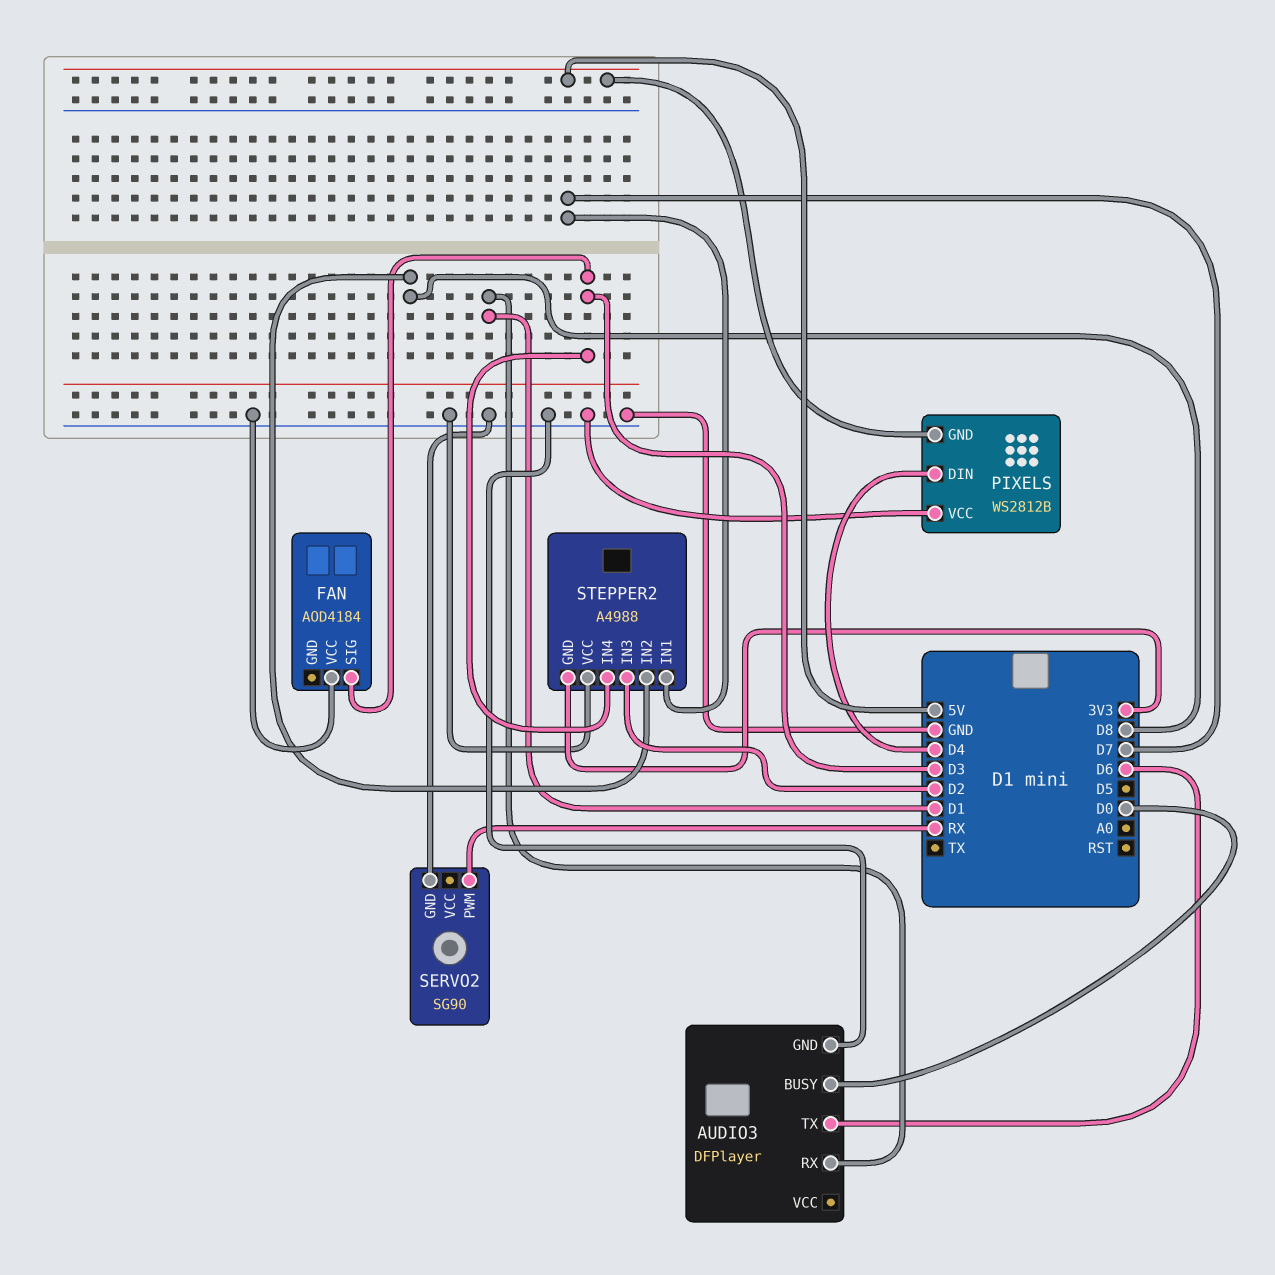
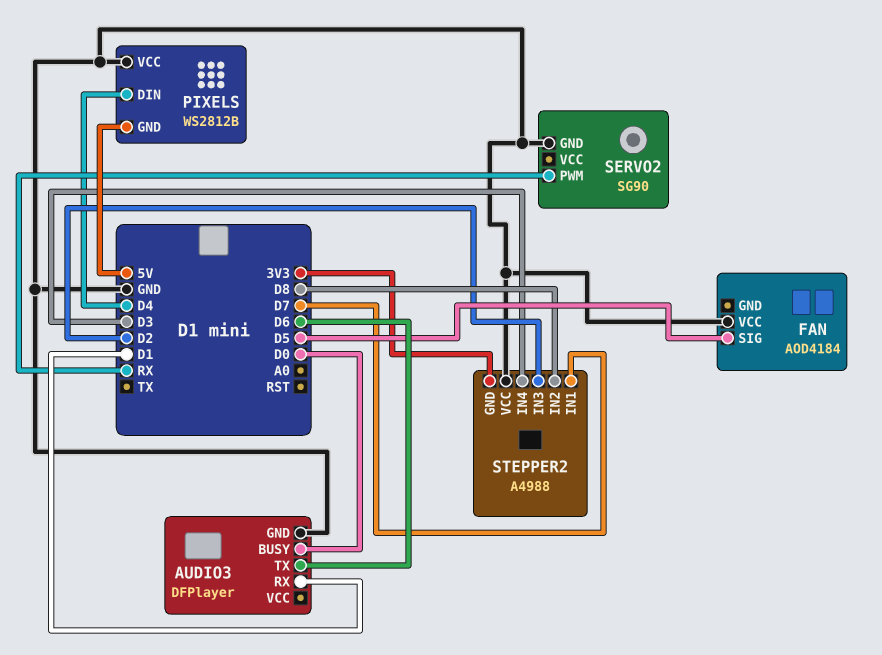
FAN pin SIG: D3 -> D5

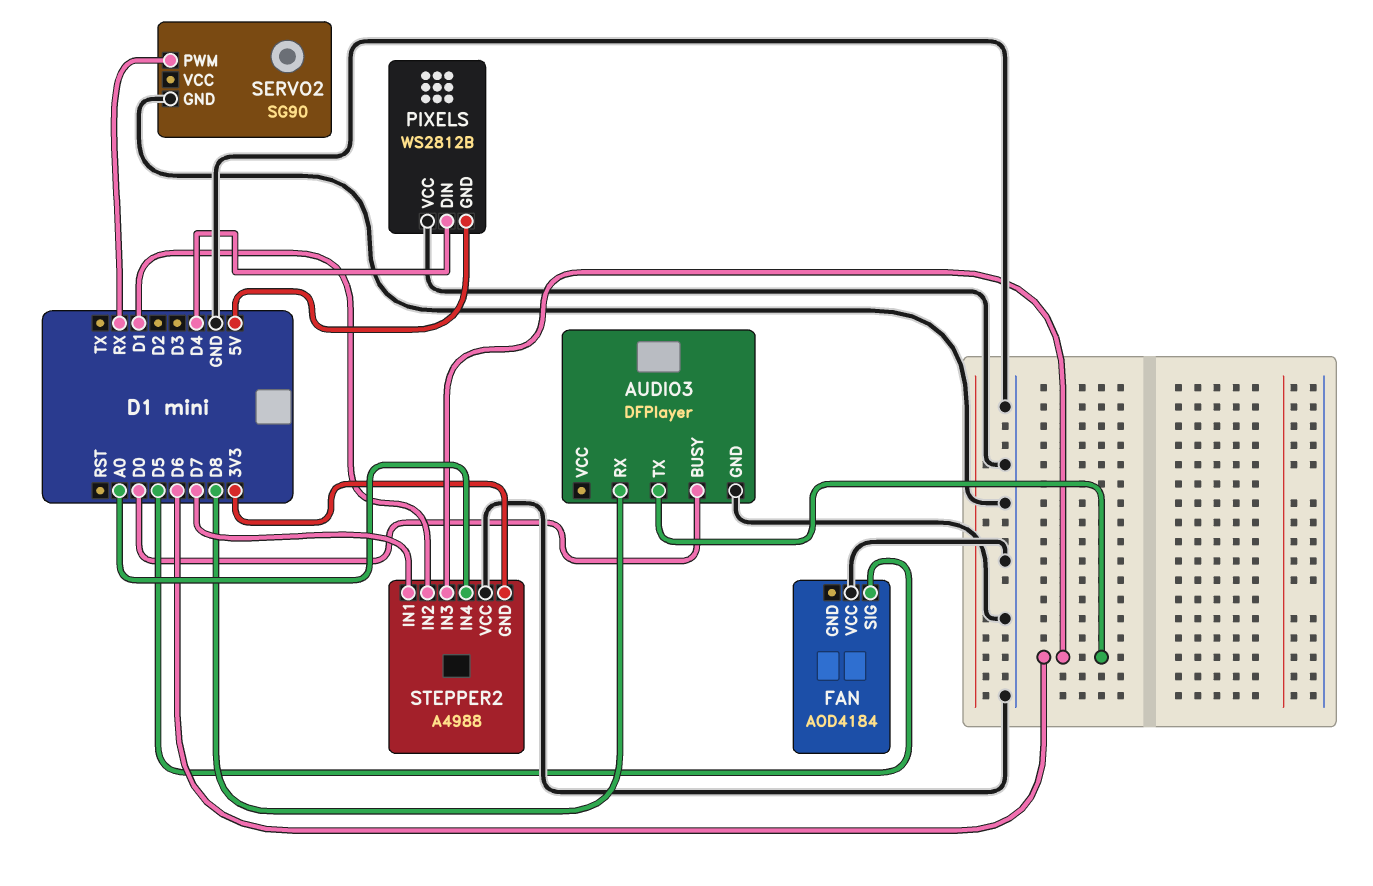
AUDIO3 pin RX: D1 -> D8
STEPPER2 pin IN2: D8 -> D1
STEPPER2 pin IN3: D2 -> D6
STEPPER2 pin IN4: D3 -> A0

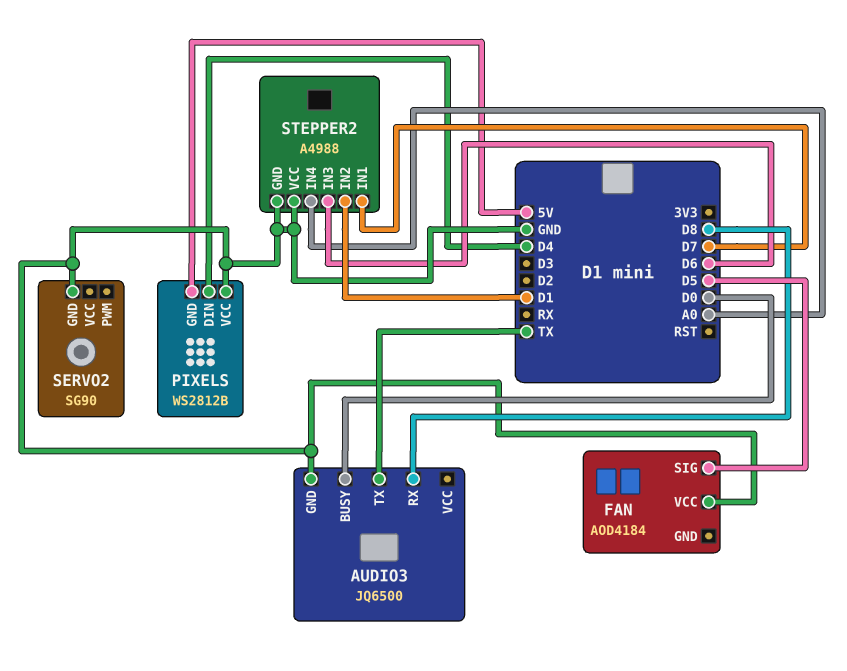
AUDIO3: DFPlayer -> JQ6500
AUDIO3 pin TX: D6 -> TX
SERVO2 pin PWM: RX -> none
STEPPER2 pin GND: 3V3 -> GND

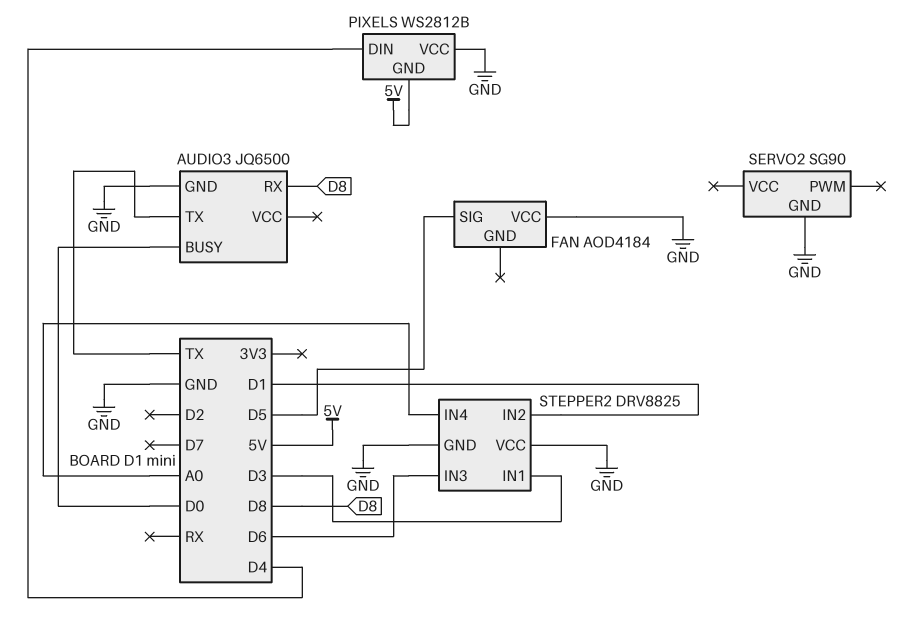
STEPPER2: A4988 -> DRV8825
STEPPER2 pin IN1: D7 -> D3

